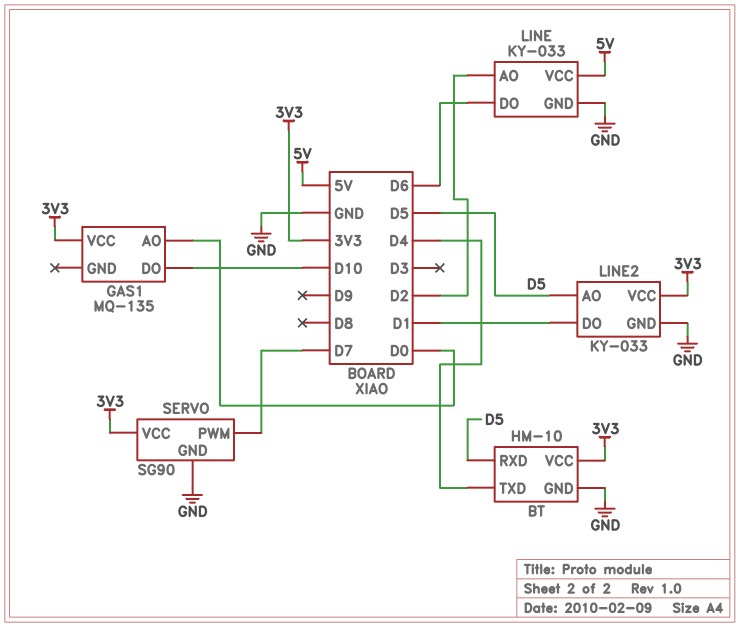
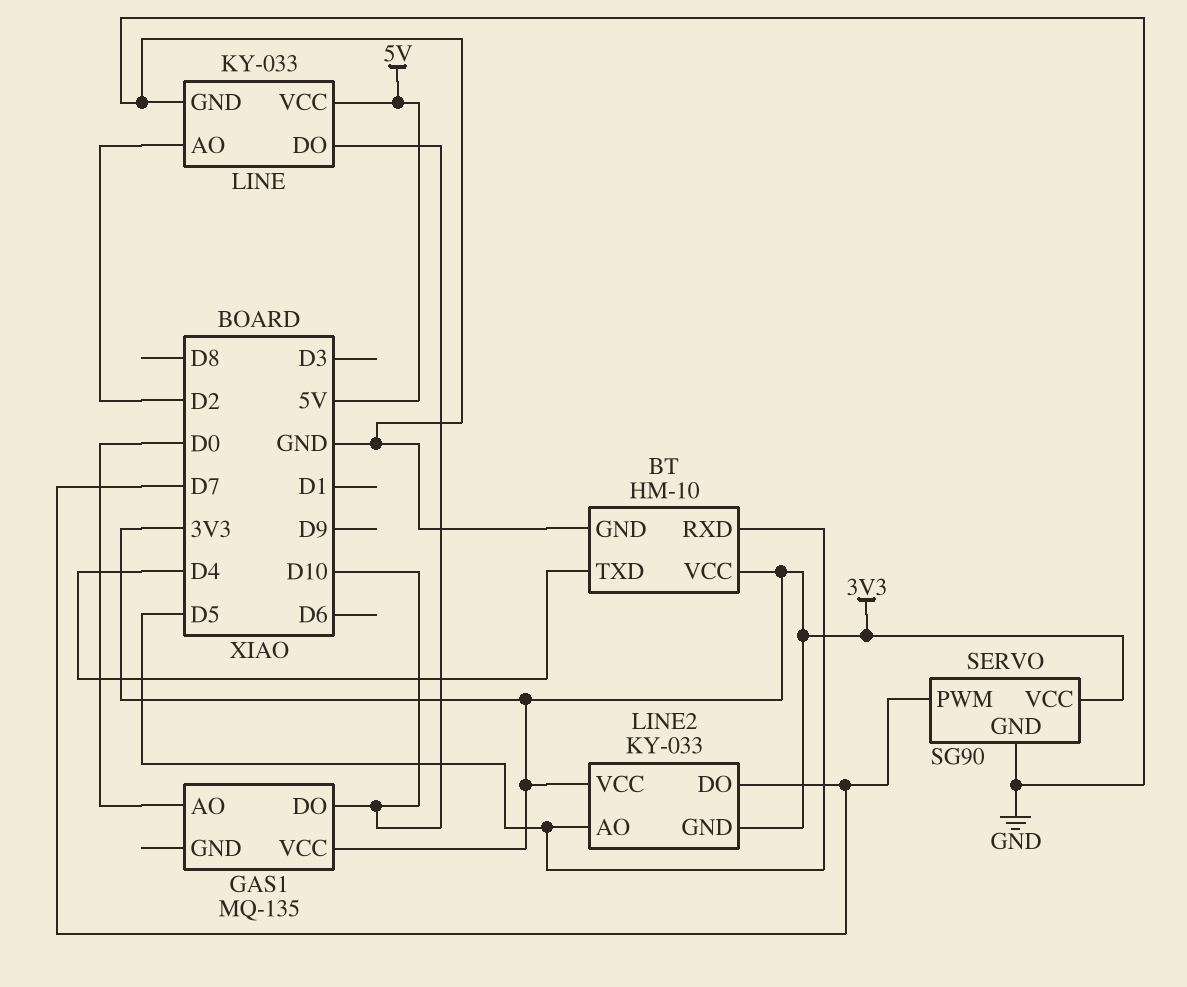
LINE pin DO: D6 -> D10
LINE2 pin DO: D1 -> D7
LINE2 pin GND: GND -> 3V3

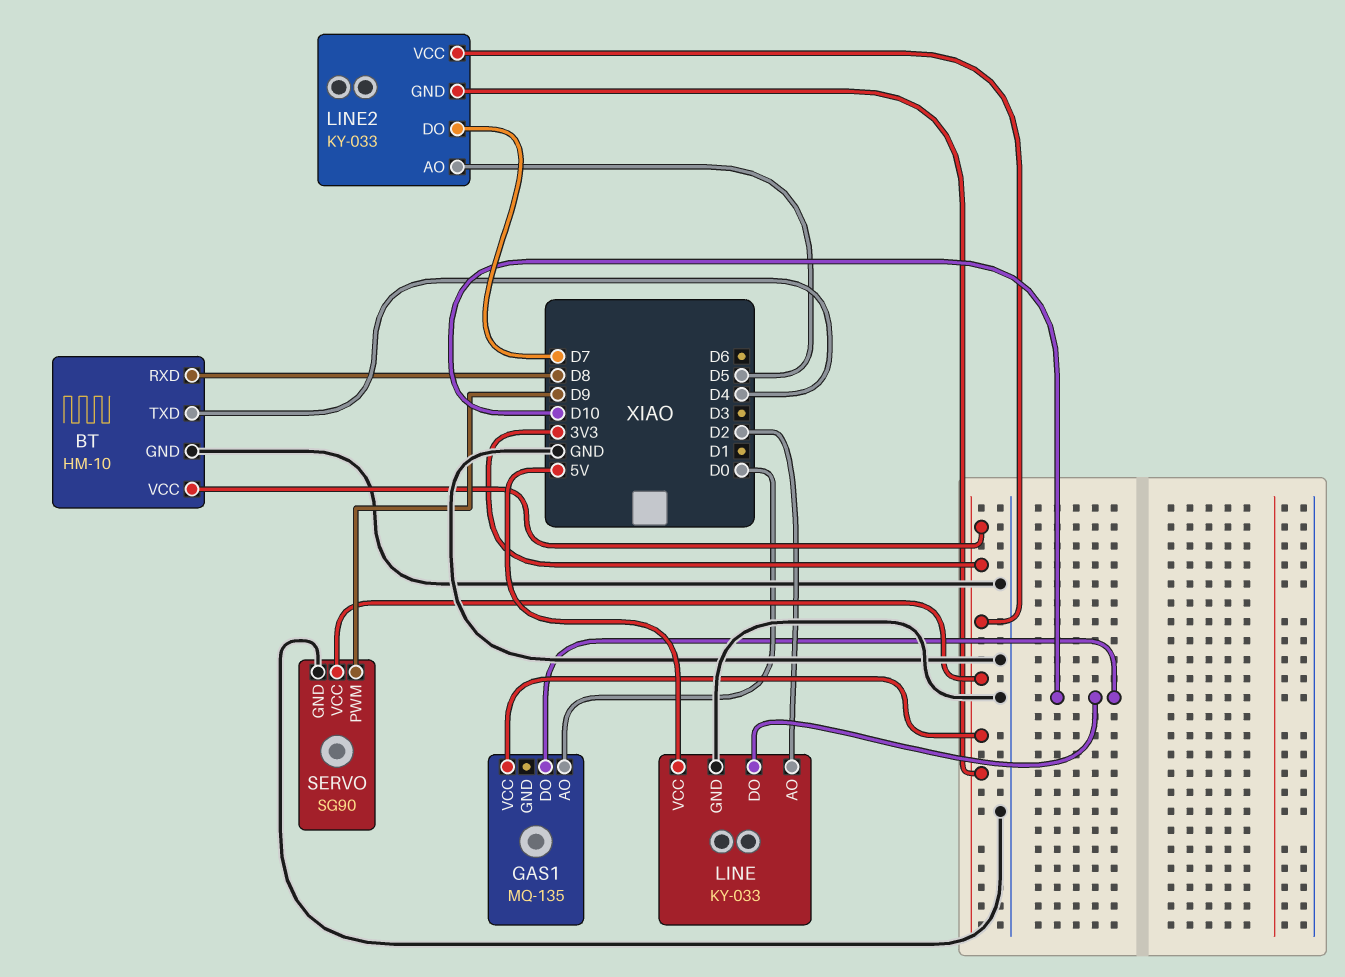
BT pin RXD: D5 -> D8
SERVO pin PWM: D7 -> D9

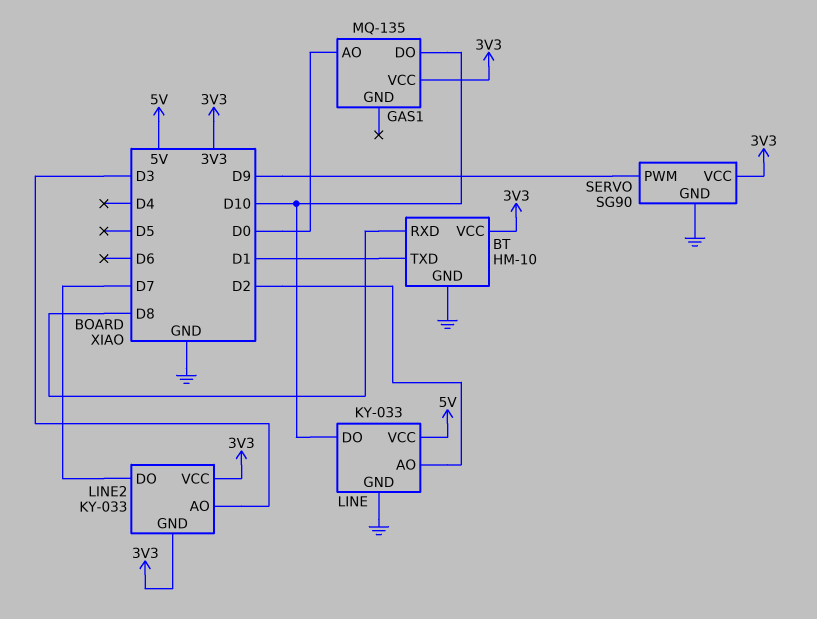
BT pin TXD: D4 -> D1
LINE2 pin AO: D5 -> D3

